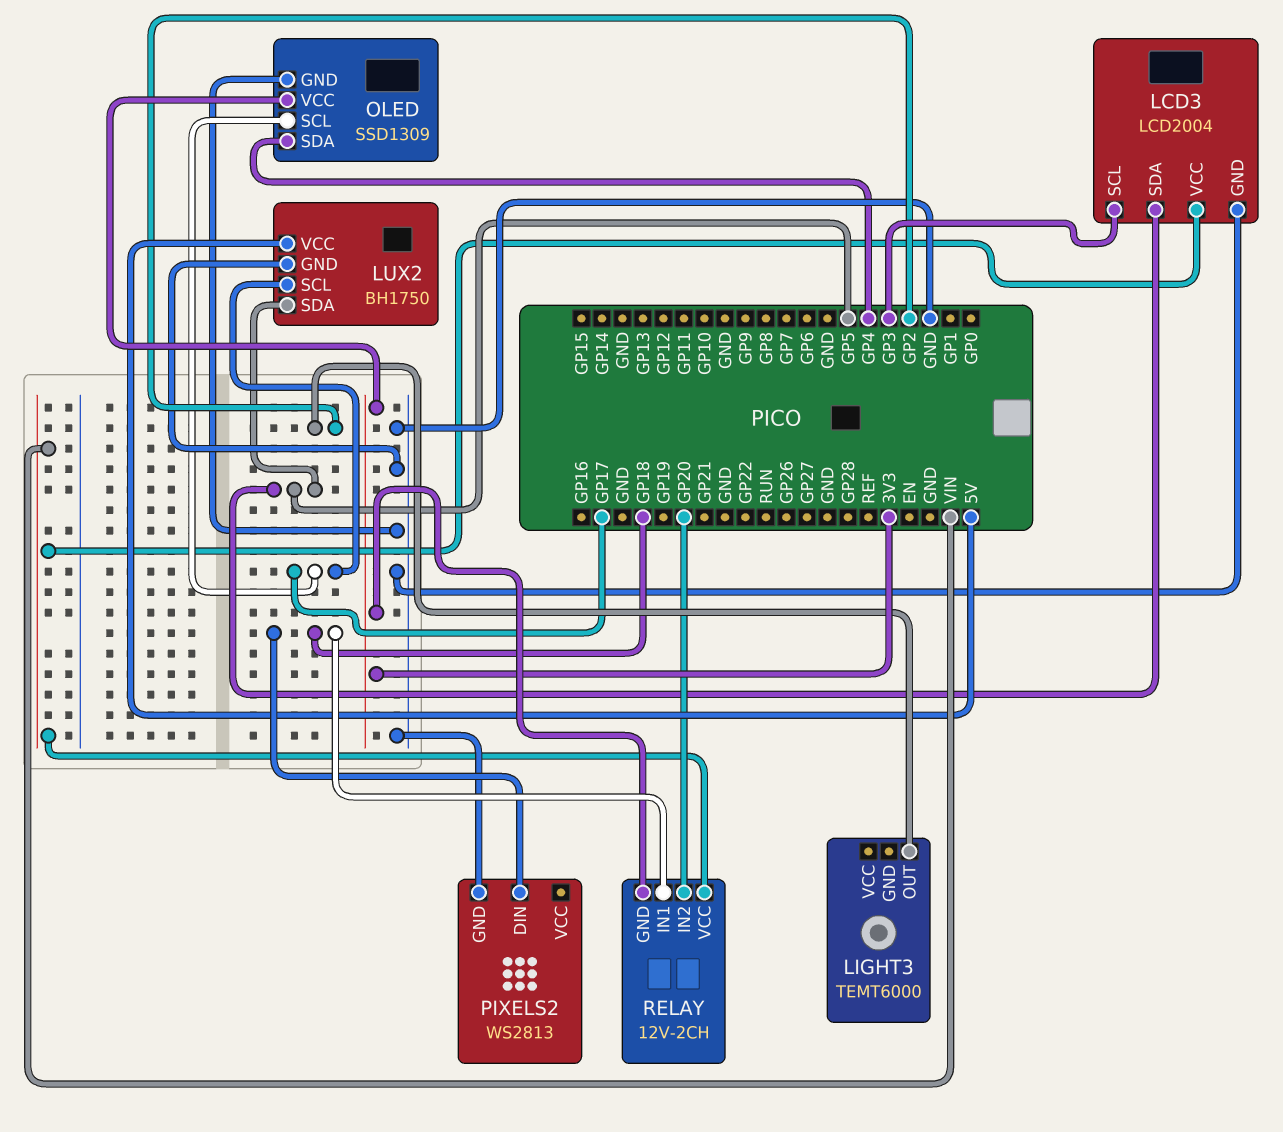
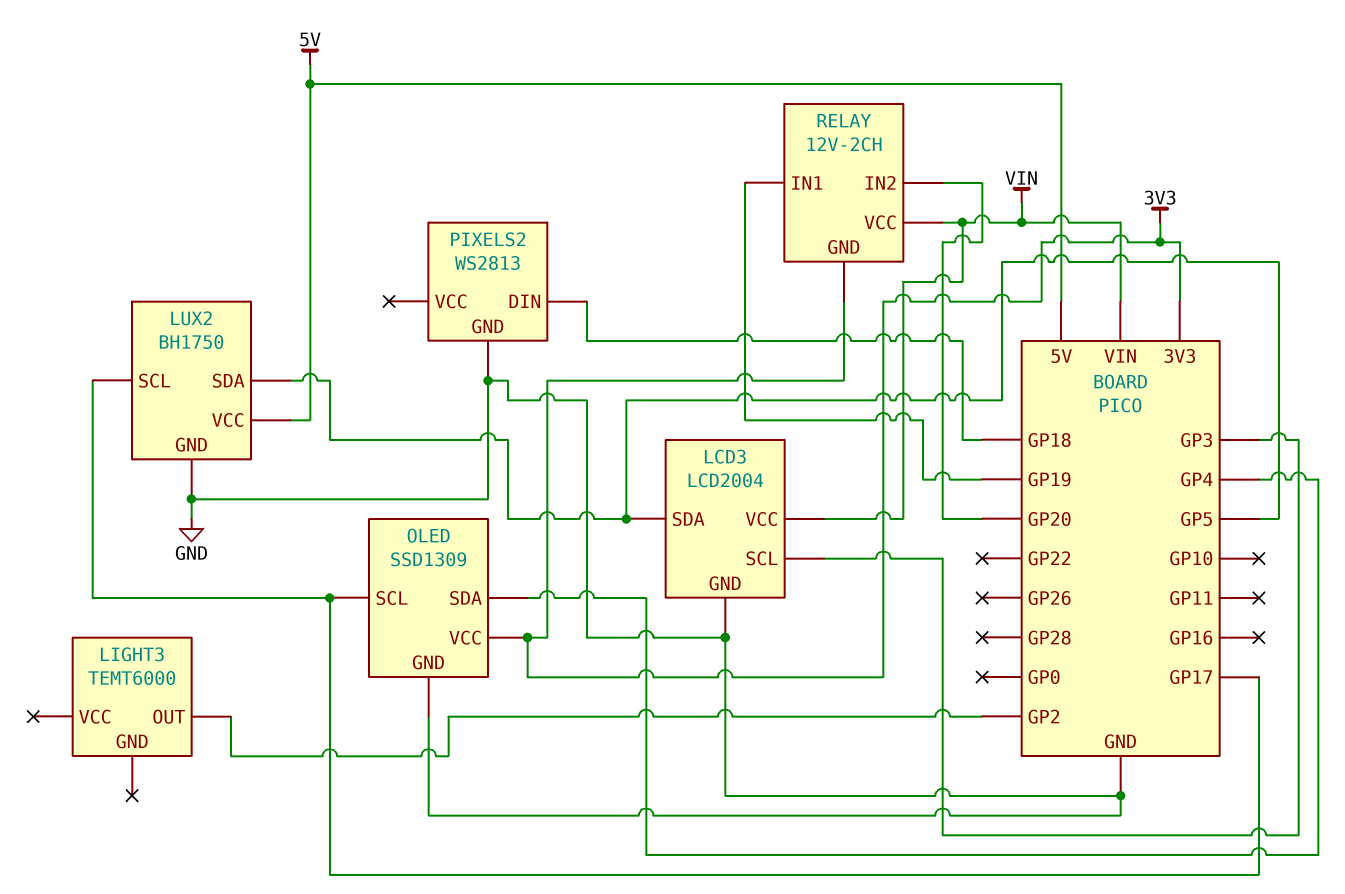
RELAY pin IN1: GP18 -> GP19

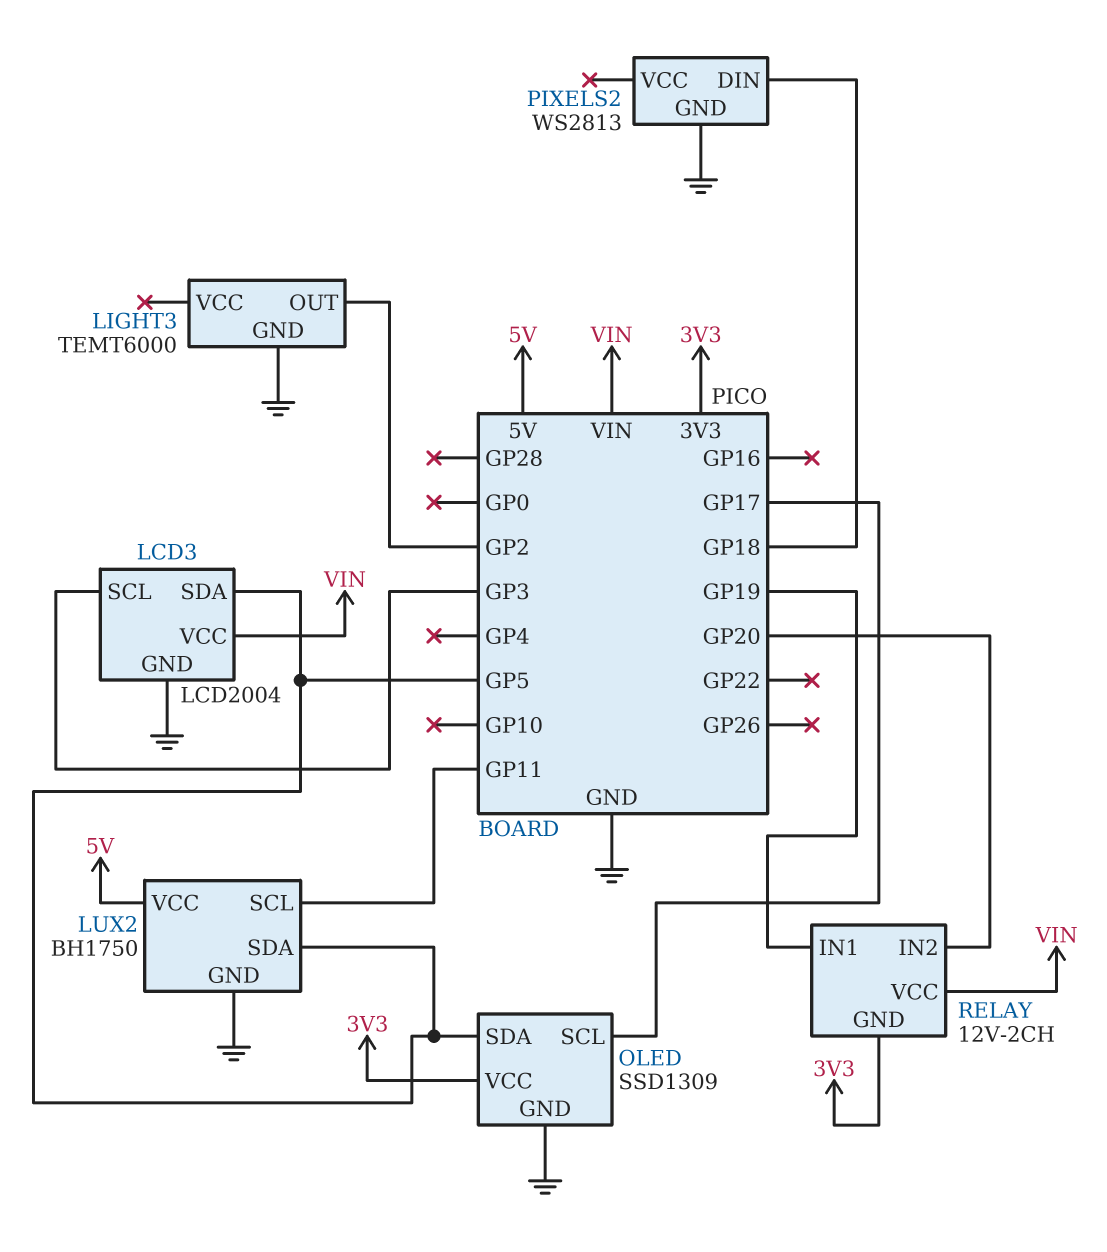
LIGHT3 pin GND: none -> GND
LUX2 pin SCL: GP17 -> GP11
OLED pin SDA: GP4 -> GP5

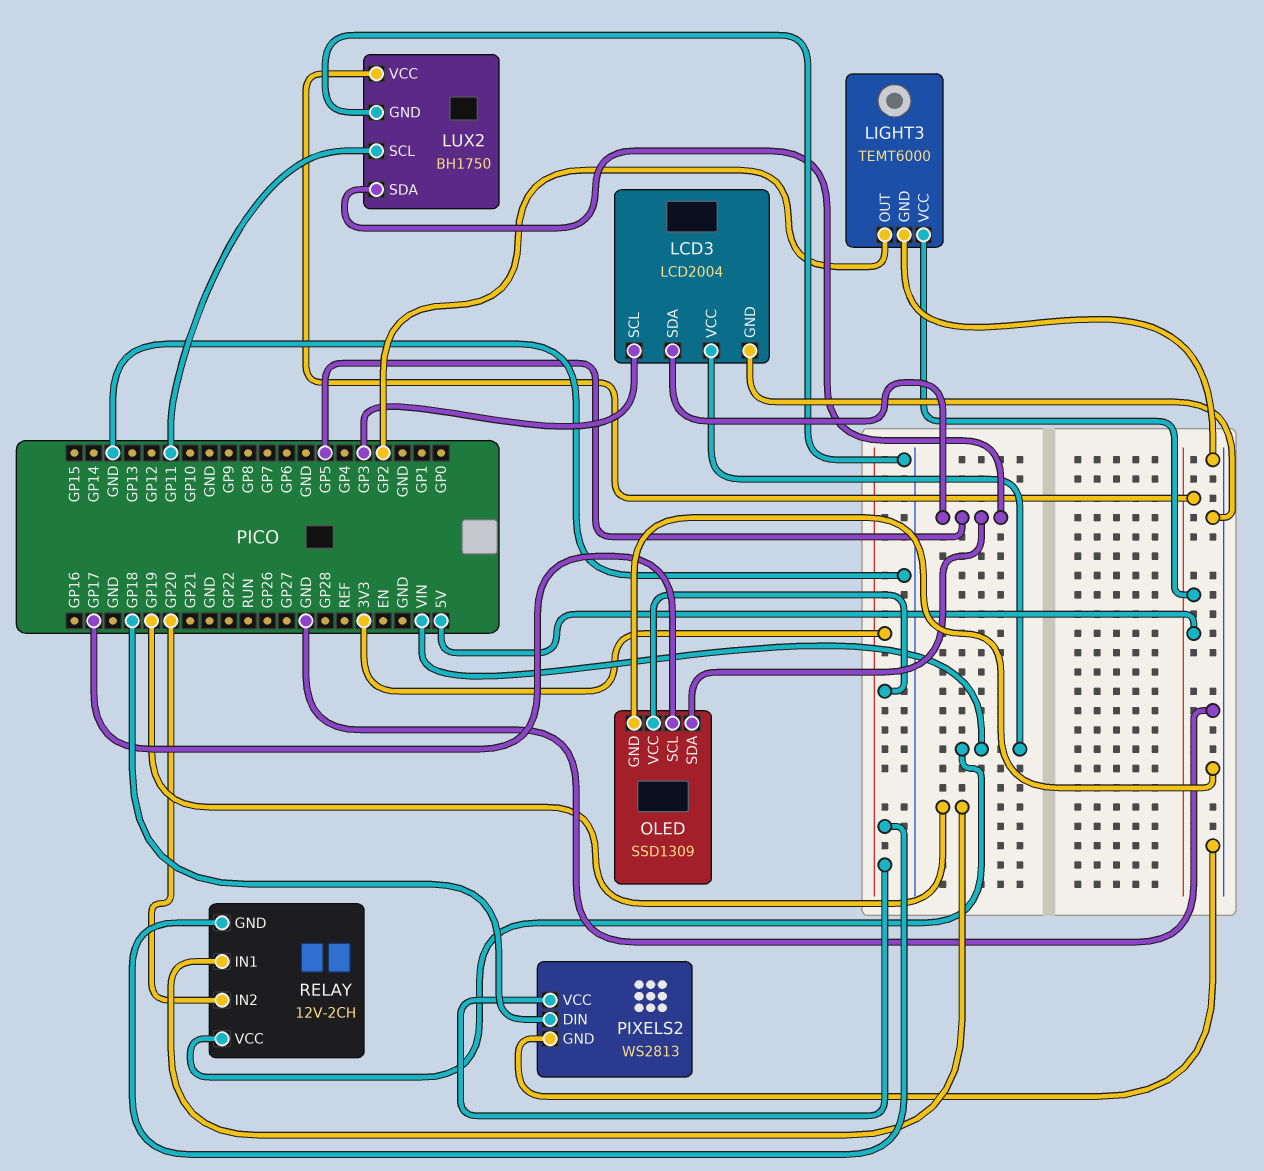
LIGHT3 pin VCC: none -> 5V
PIXELS2 pin VCC: none -> 3V3

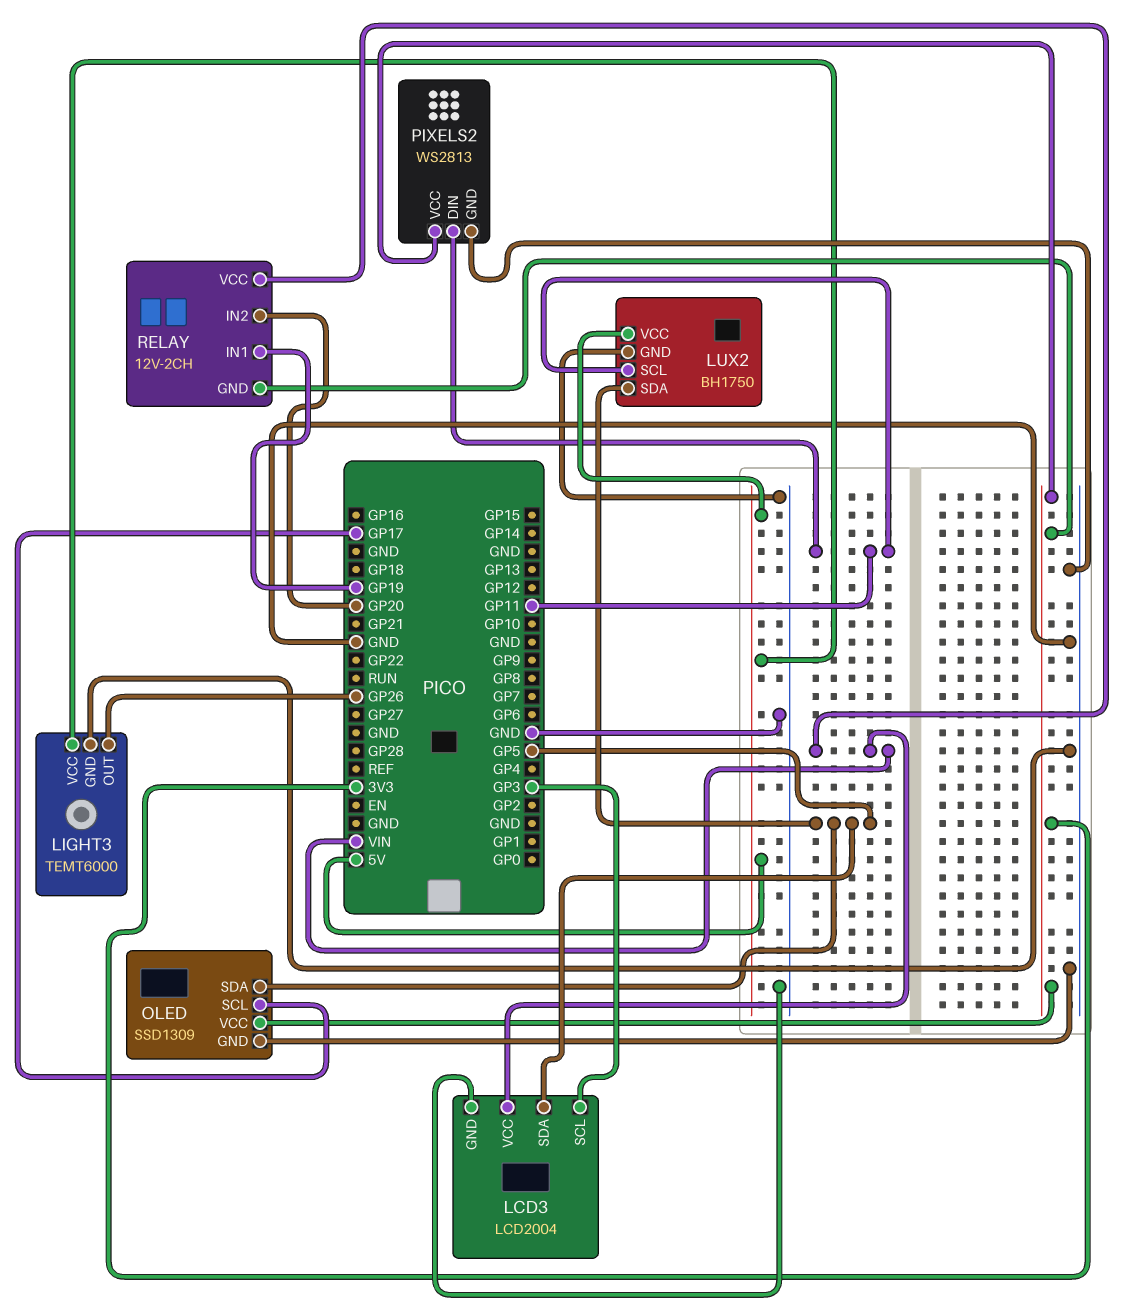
LIGHT3 pin OUT: GP2 -> GP26
PIXELS2 pin DIN: GP18 -> GP11

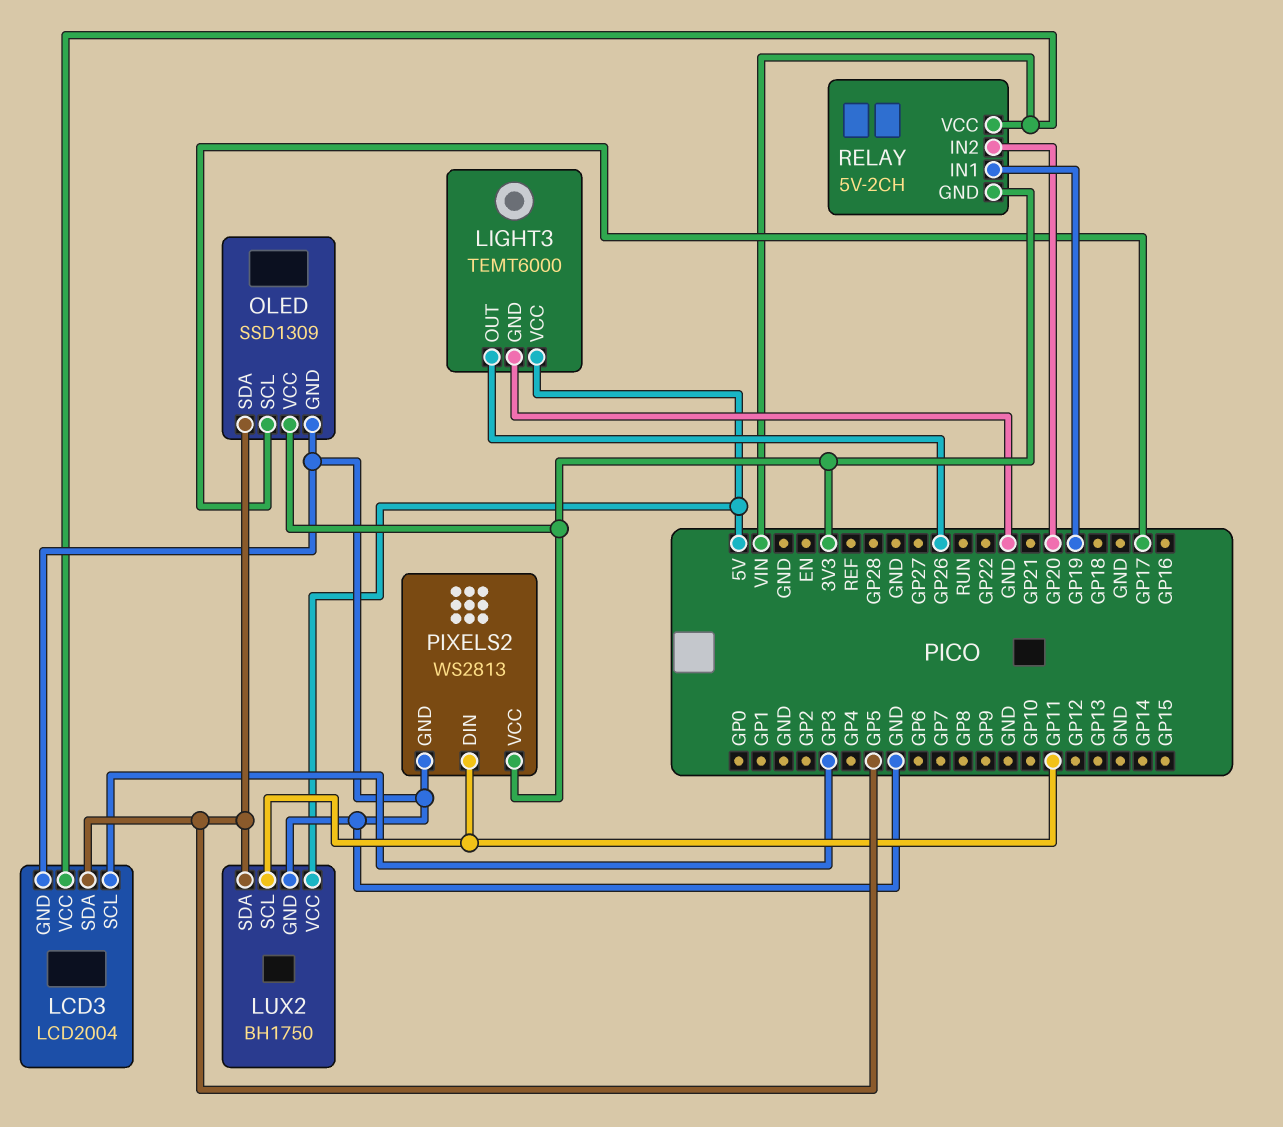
RELAY: 12V-2CH -> 5V-2CH

